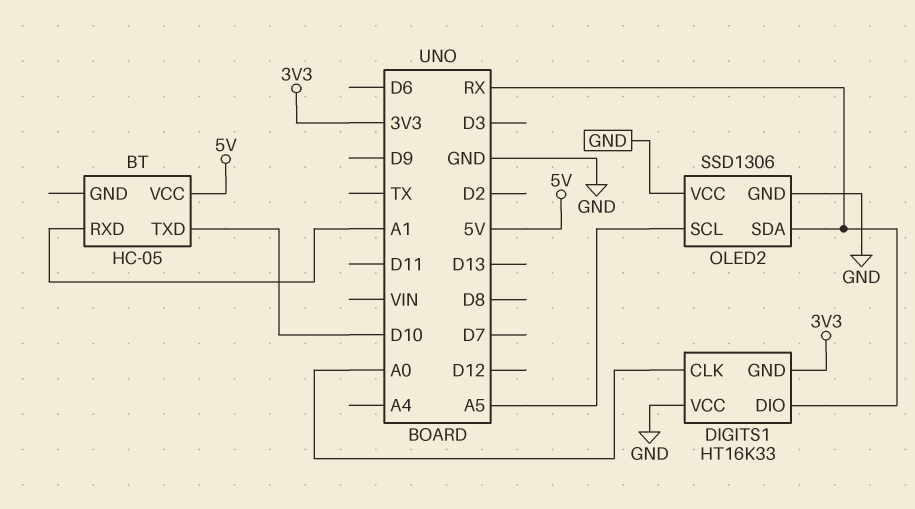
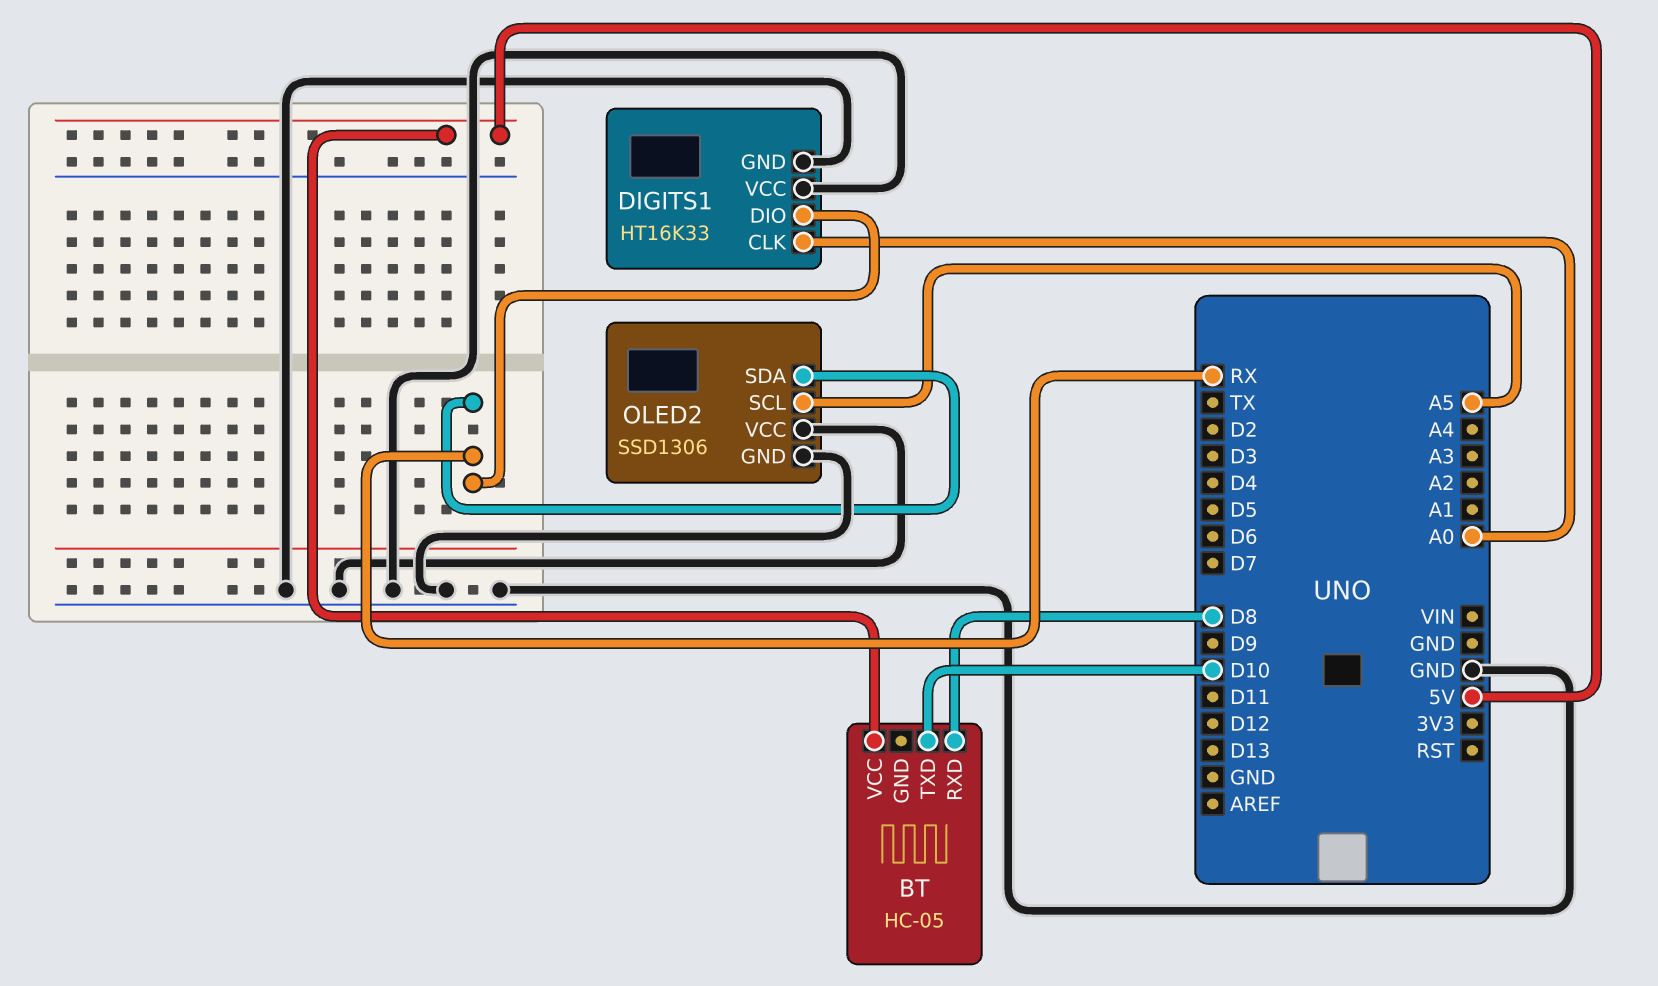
BT pin RXD: A1 -> D8
DIGITS1 pin GND: 3V3 -> GND

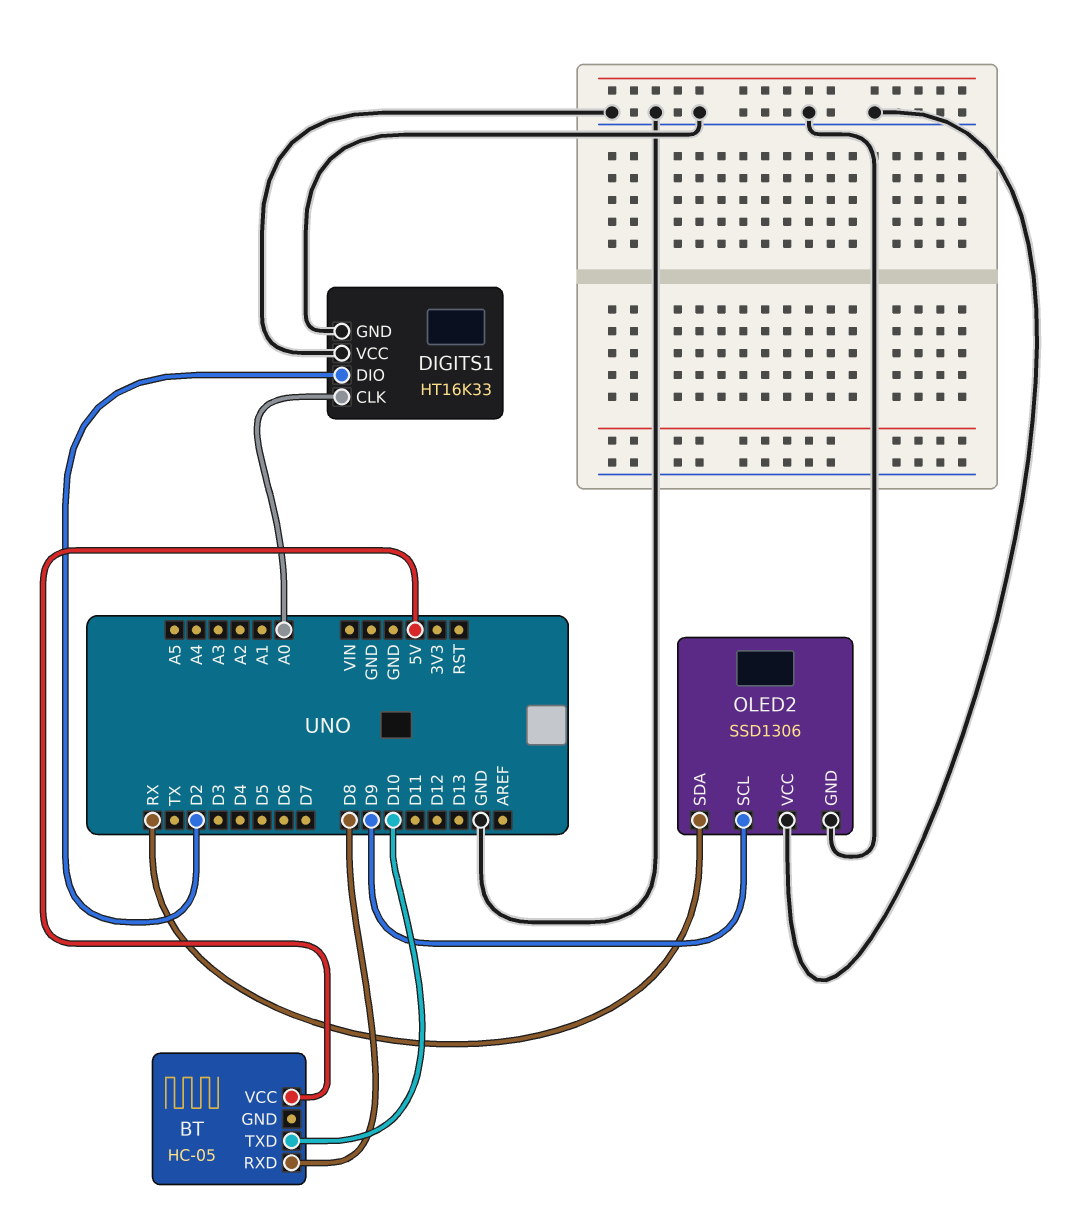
DIGITS1 pin DIO: RX -> D2
OLED2 pin SCL: A5 -> D9

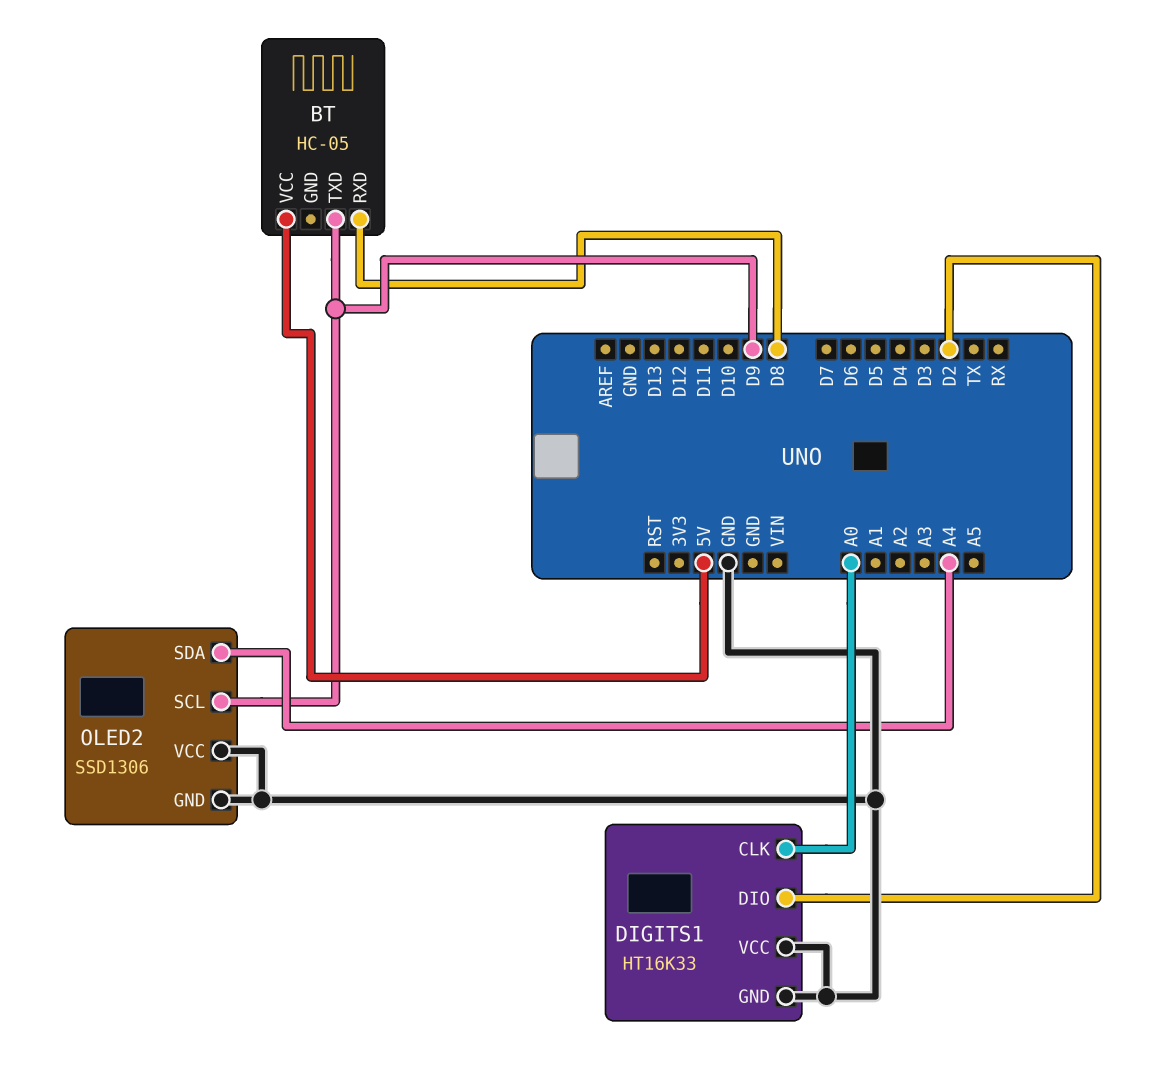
BT pin TXD: D10 -> D9
OLED2 pin SDA: RX -> A4

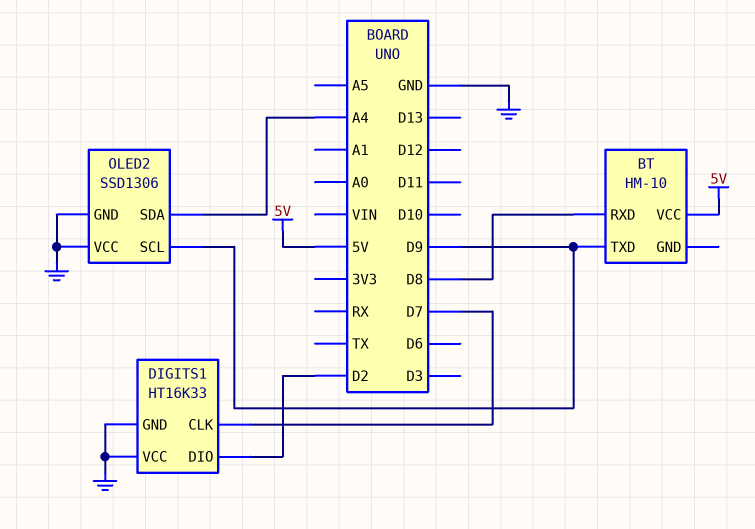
BT: HC-05 -> HM-10
DIGITS1 pin CLK: A0 -> D7

